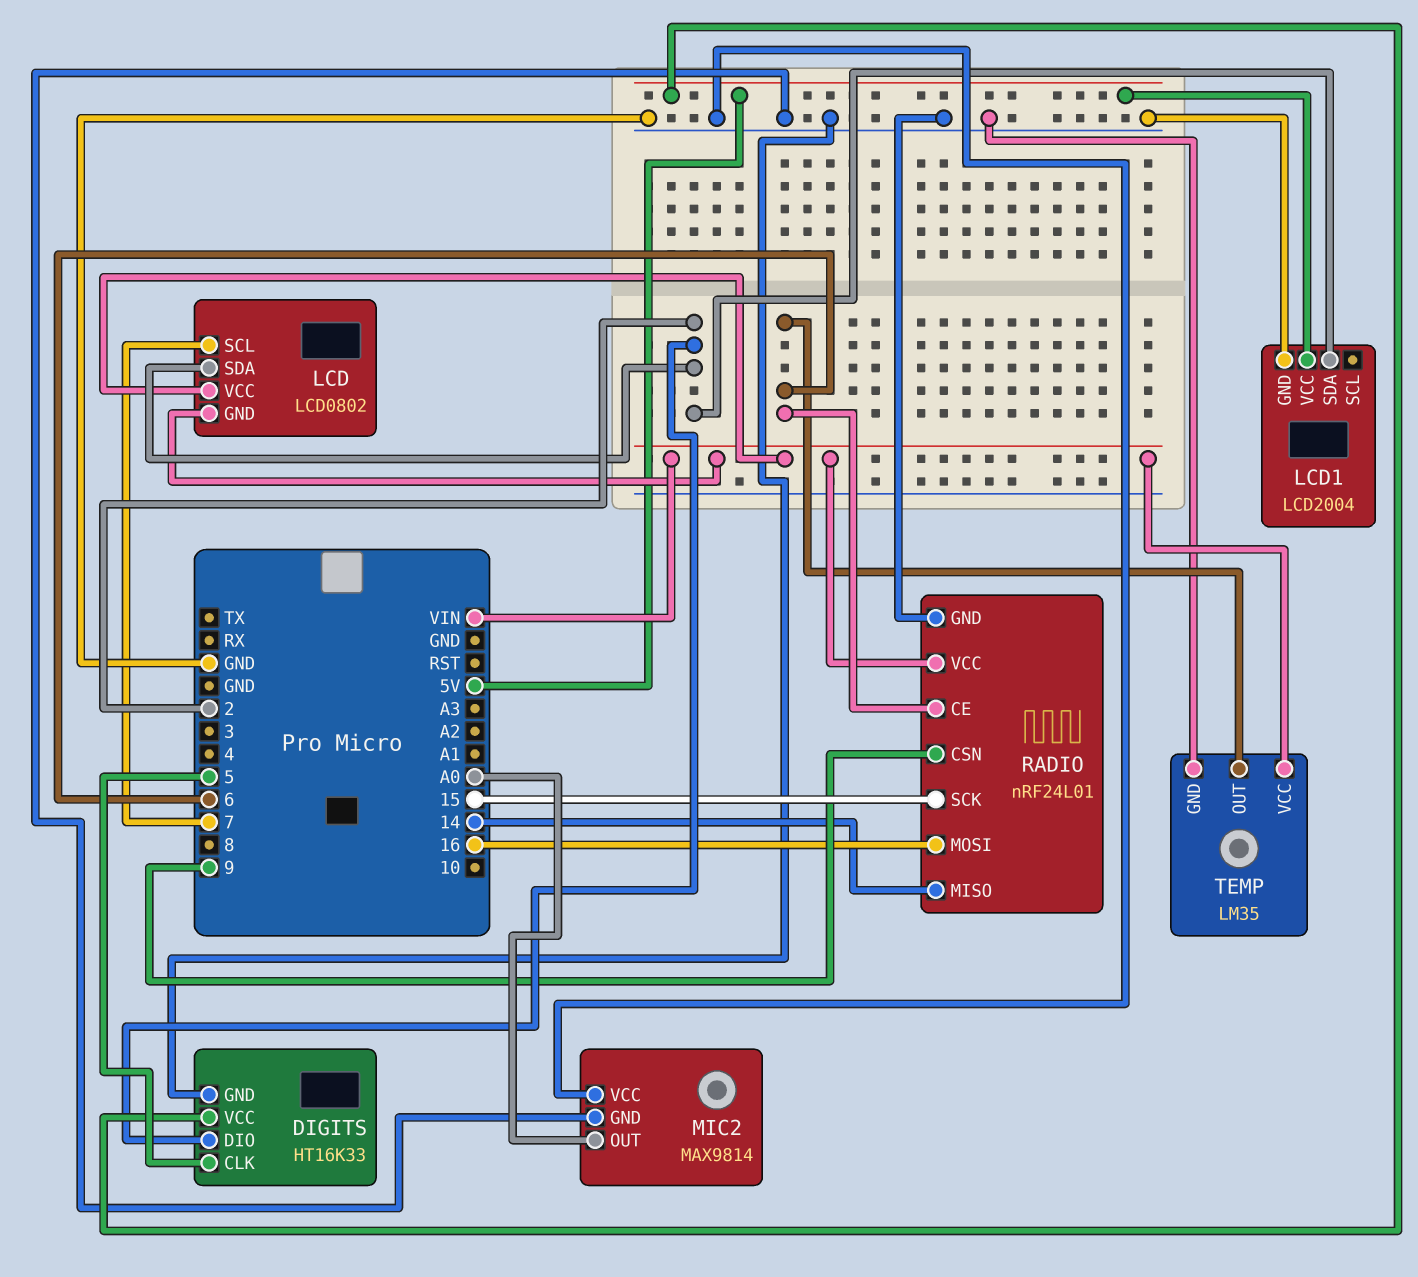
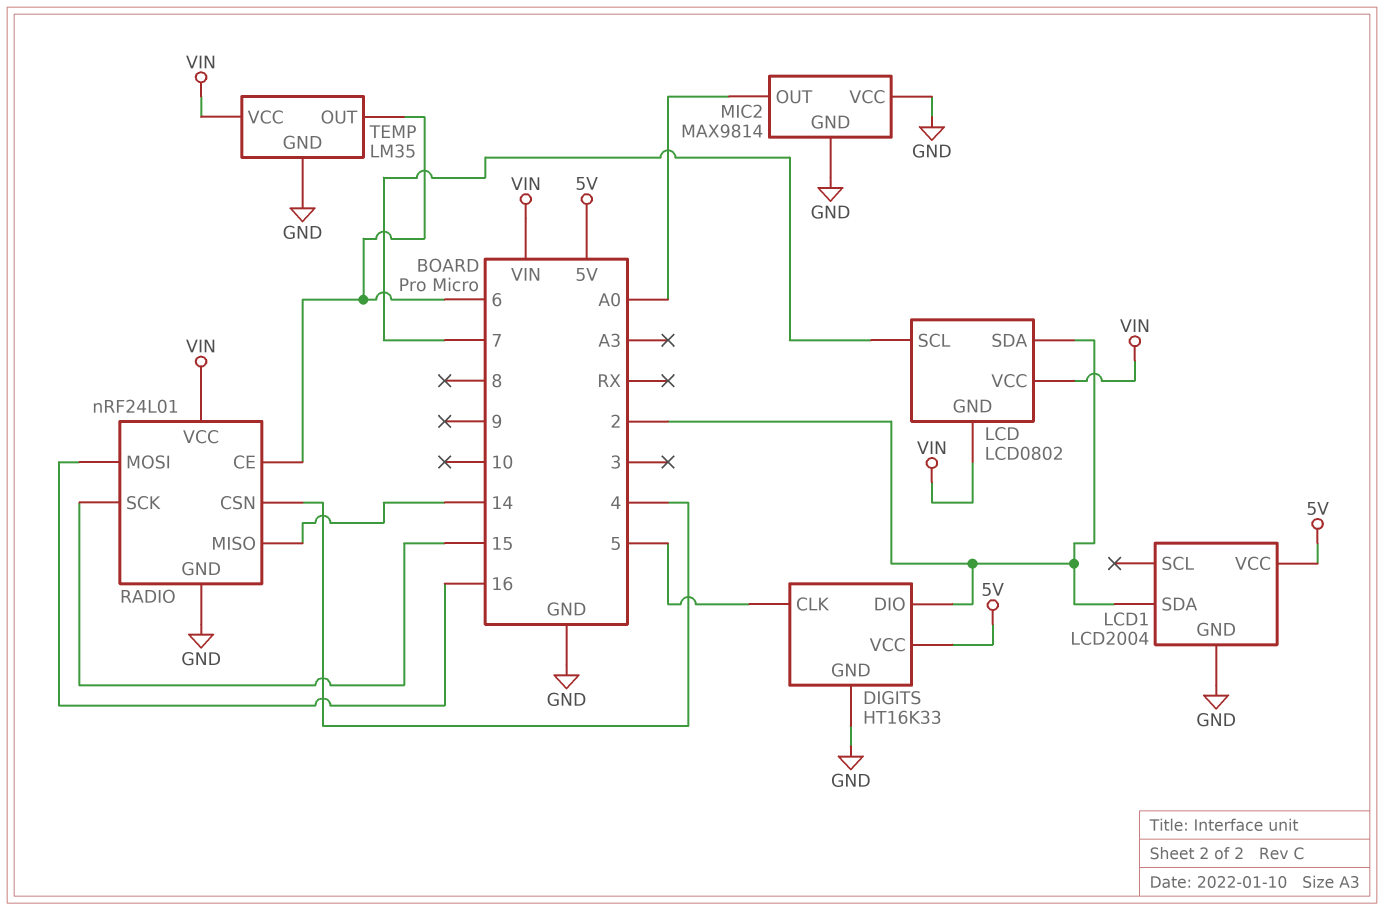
RADIO pin CSN: 9 -> 4

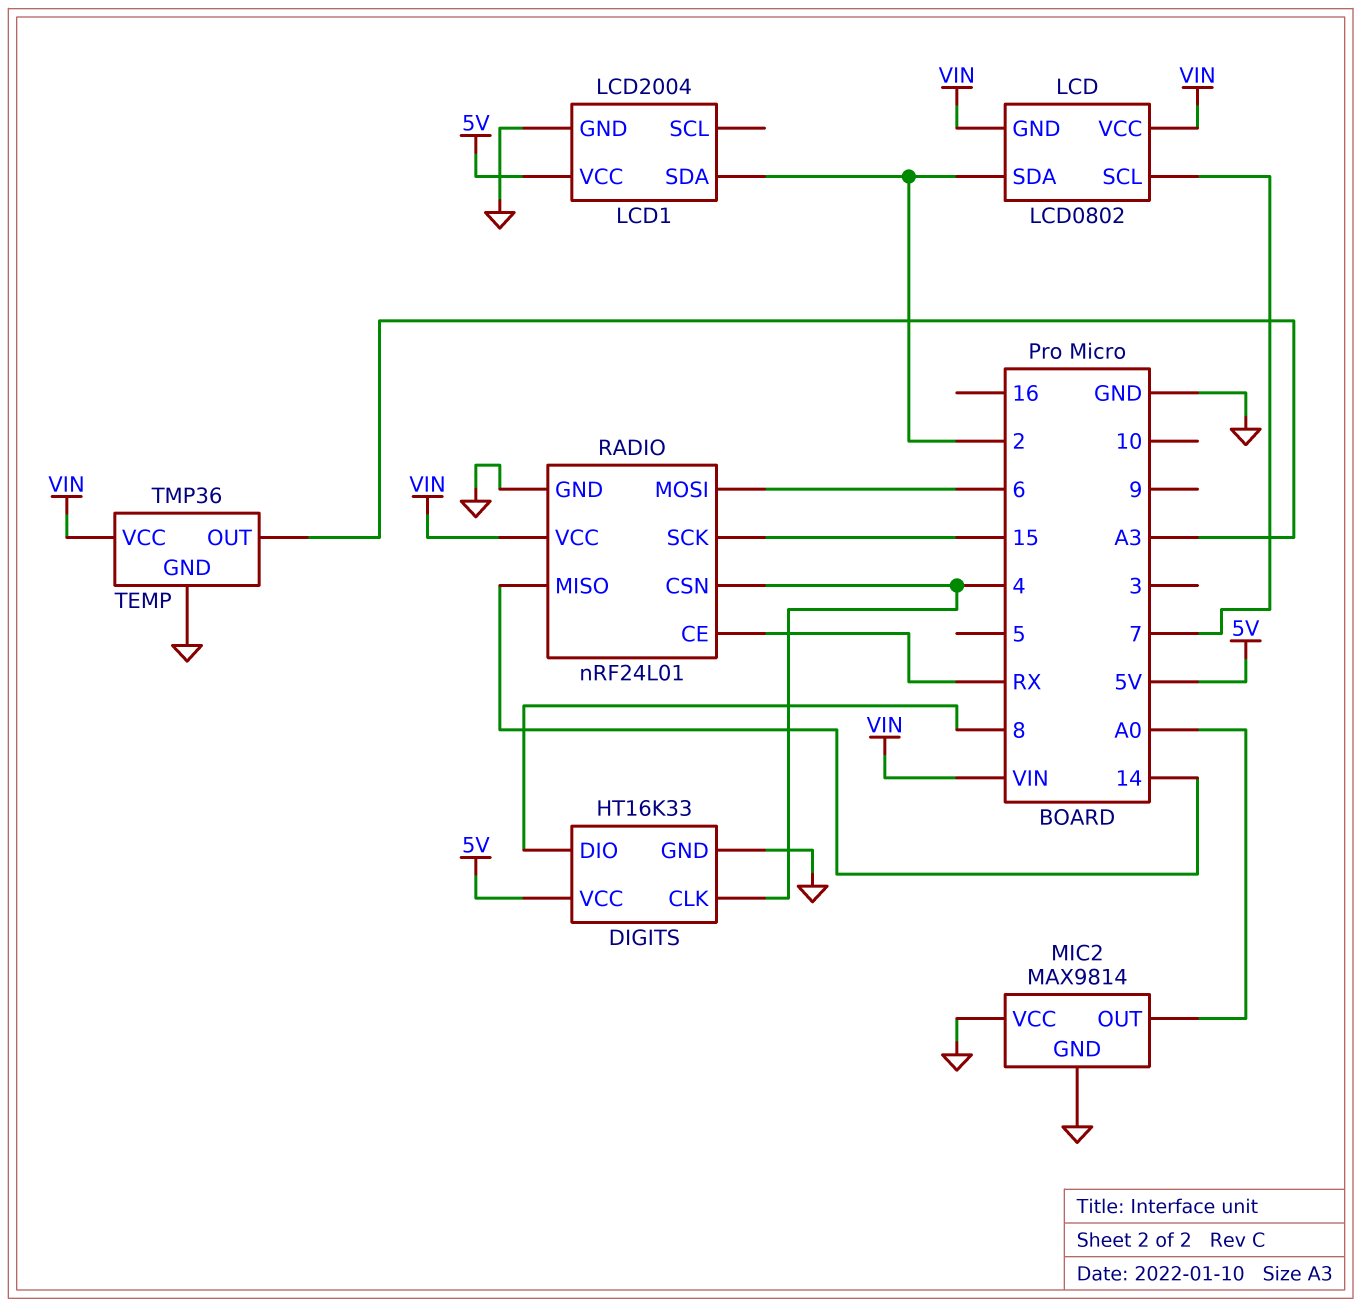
DIGITS pin CLK: 5 -> 4
DIGITS pin DIO: 2 -> 8
RADIO pin CE: 6 -> RX
RADIO pin MOSI: 16 -> 6
TEMP: LM35 -> TMP36
TEMP pin OUT: 6 -> A3

